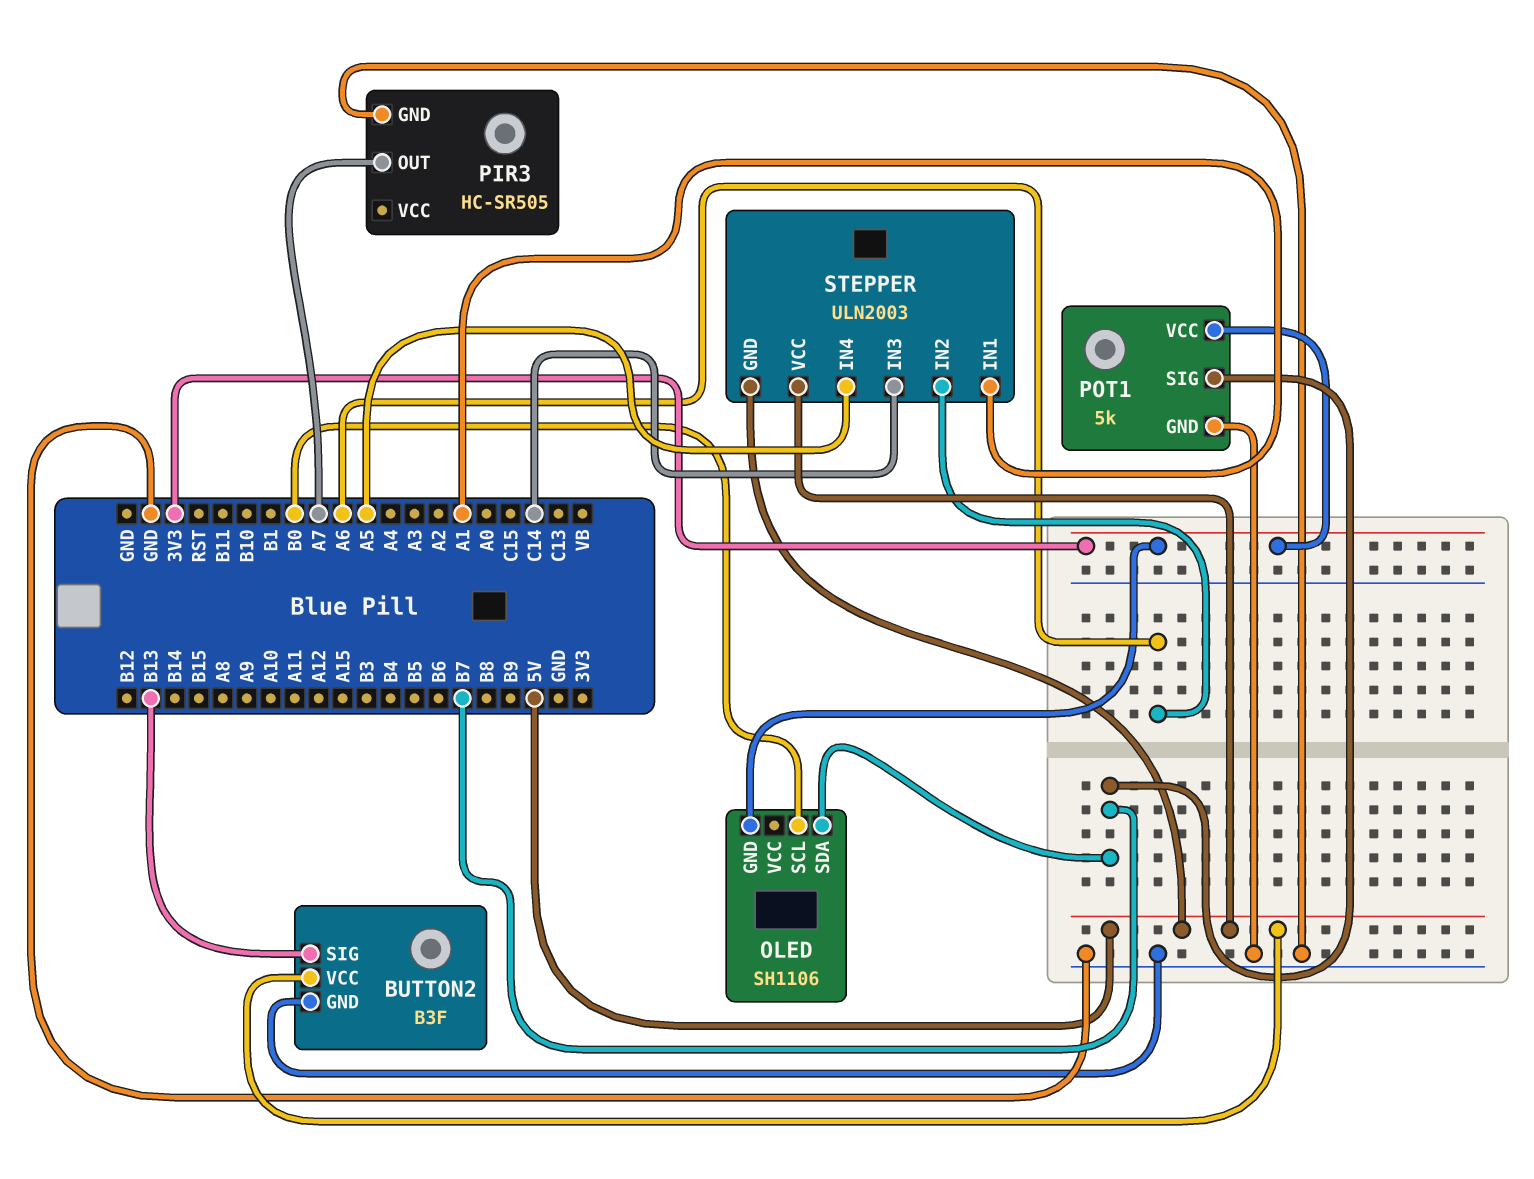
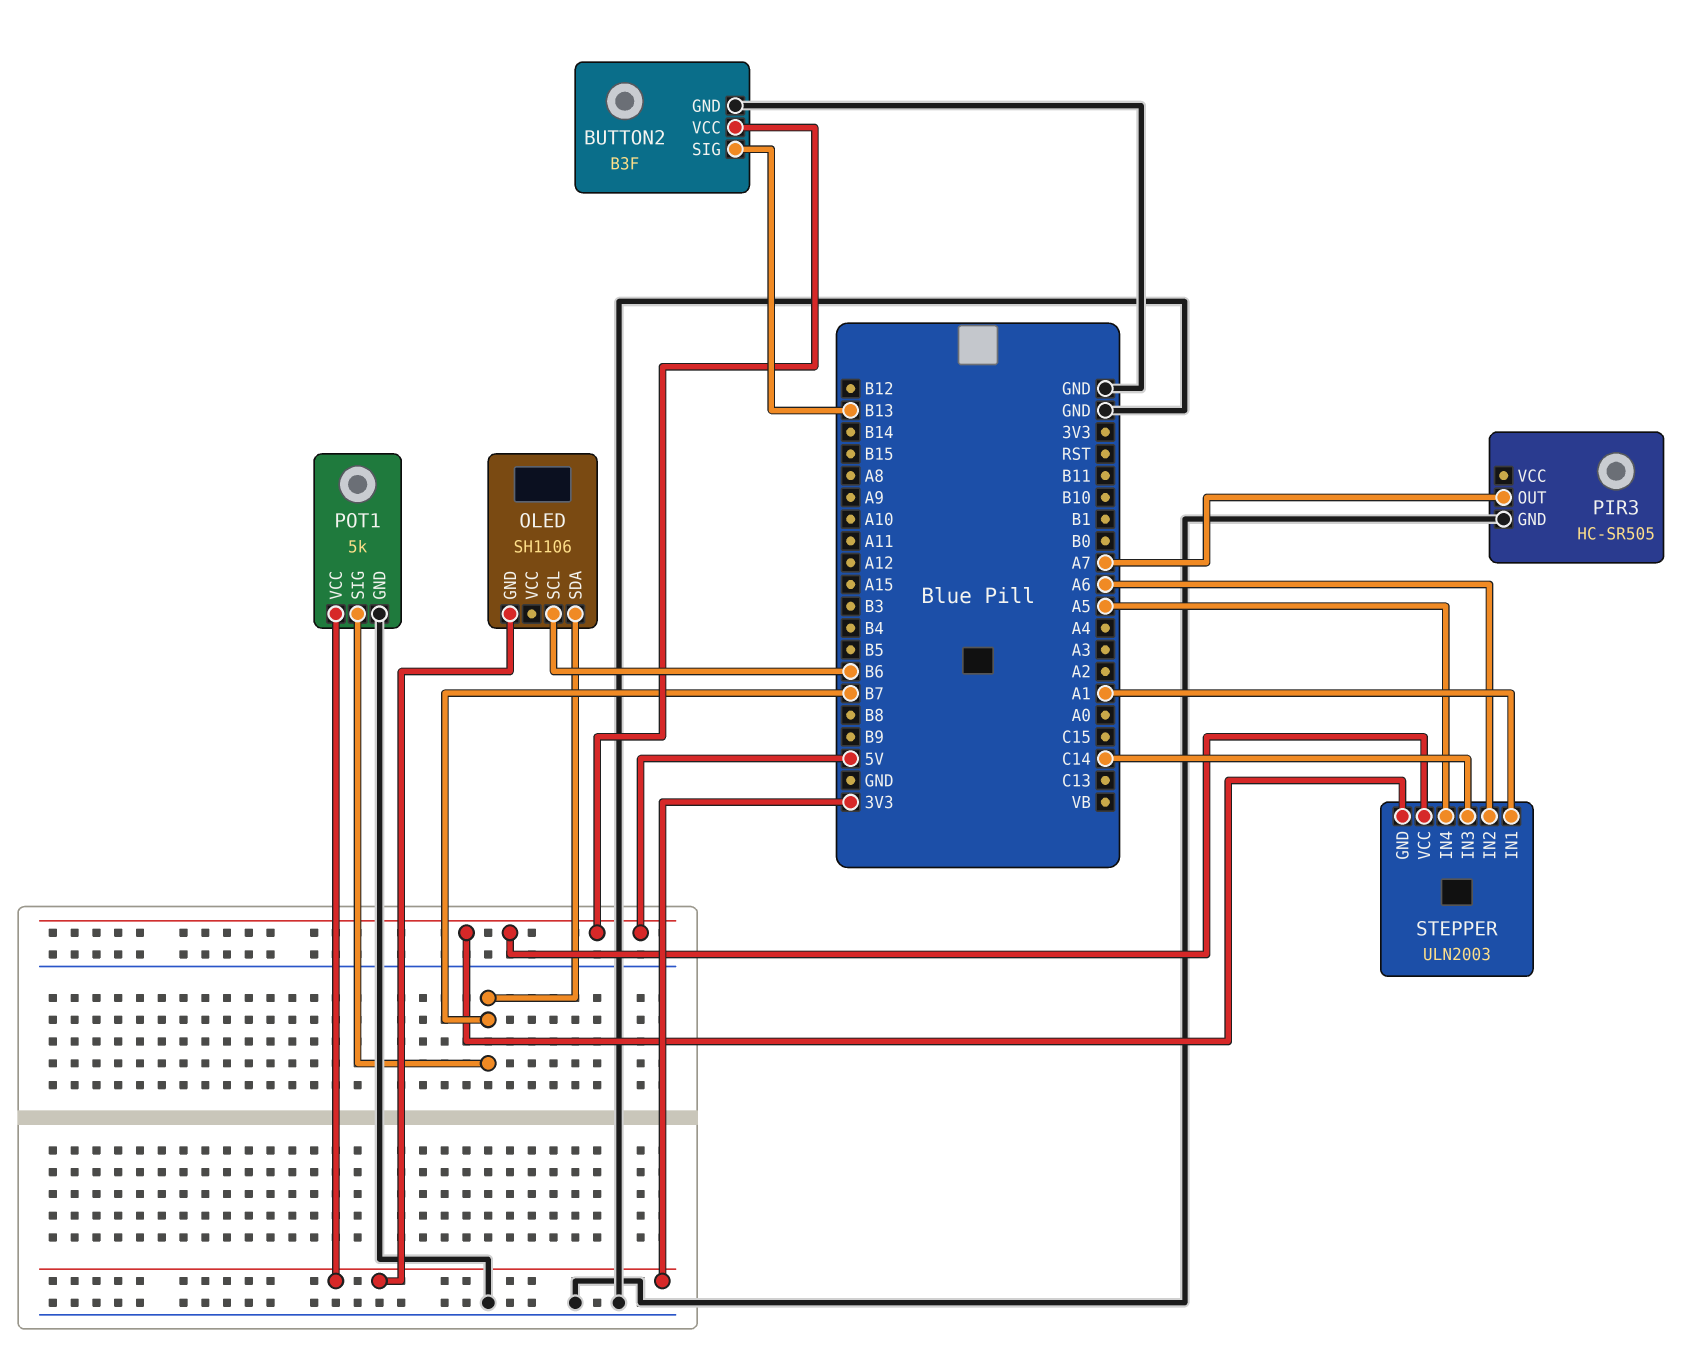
OLED pin SCL: B0 -> B6

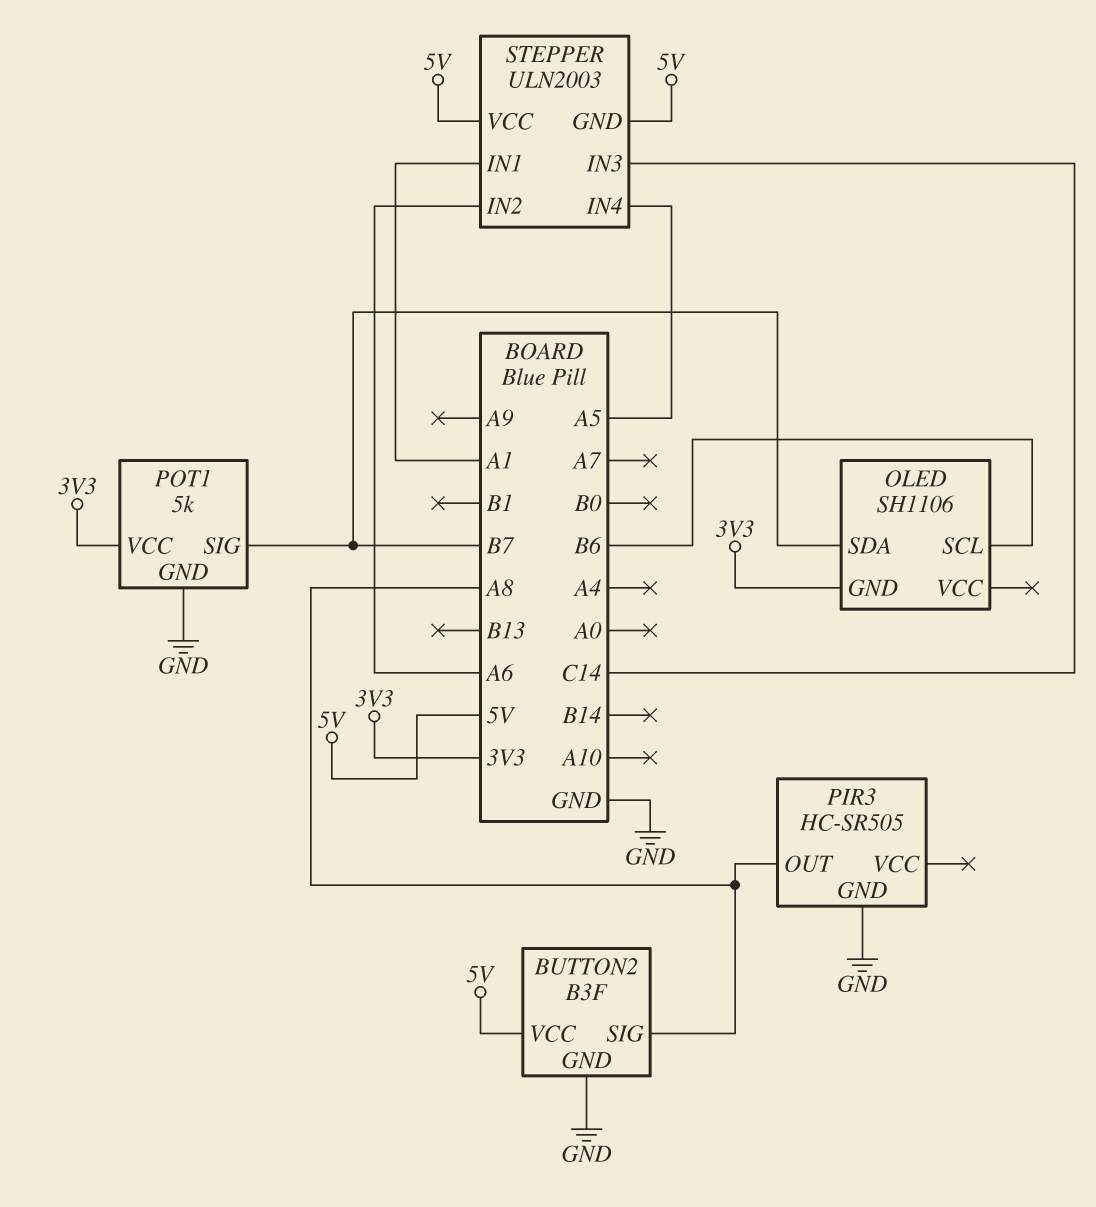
BUTTON2 pin SIG: B13 -> A8
PIR3 pin OUT: A7 -> A8

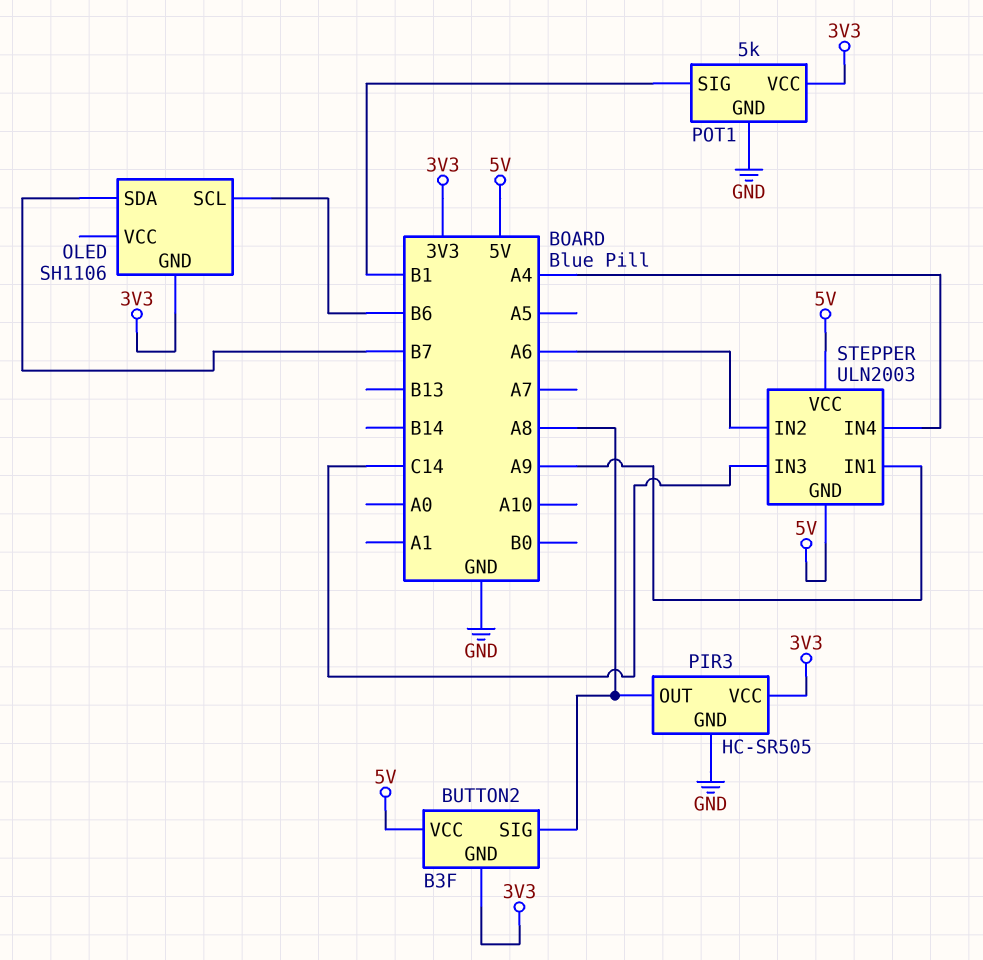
BUTTON2 pin GND: GND -> 3V3
PIR3 pin VCC: none -> 3V3
POT1 pin SIG: B7 -> B1
STEPPER pin IN1: A1 -> A9
STEPPER pin IN4: A5 -> A4

